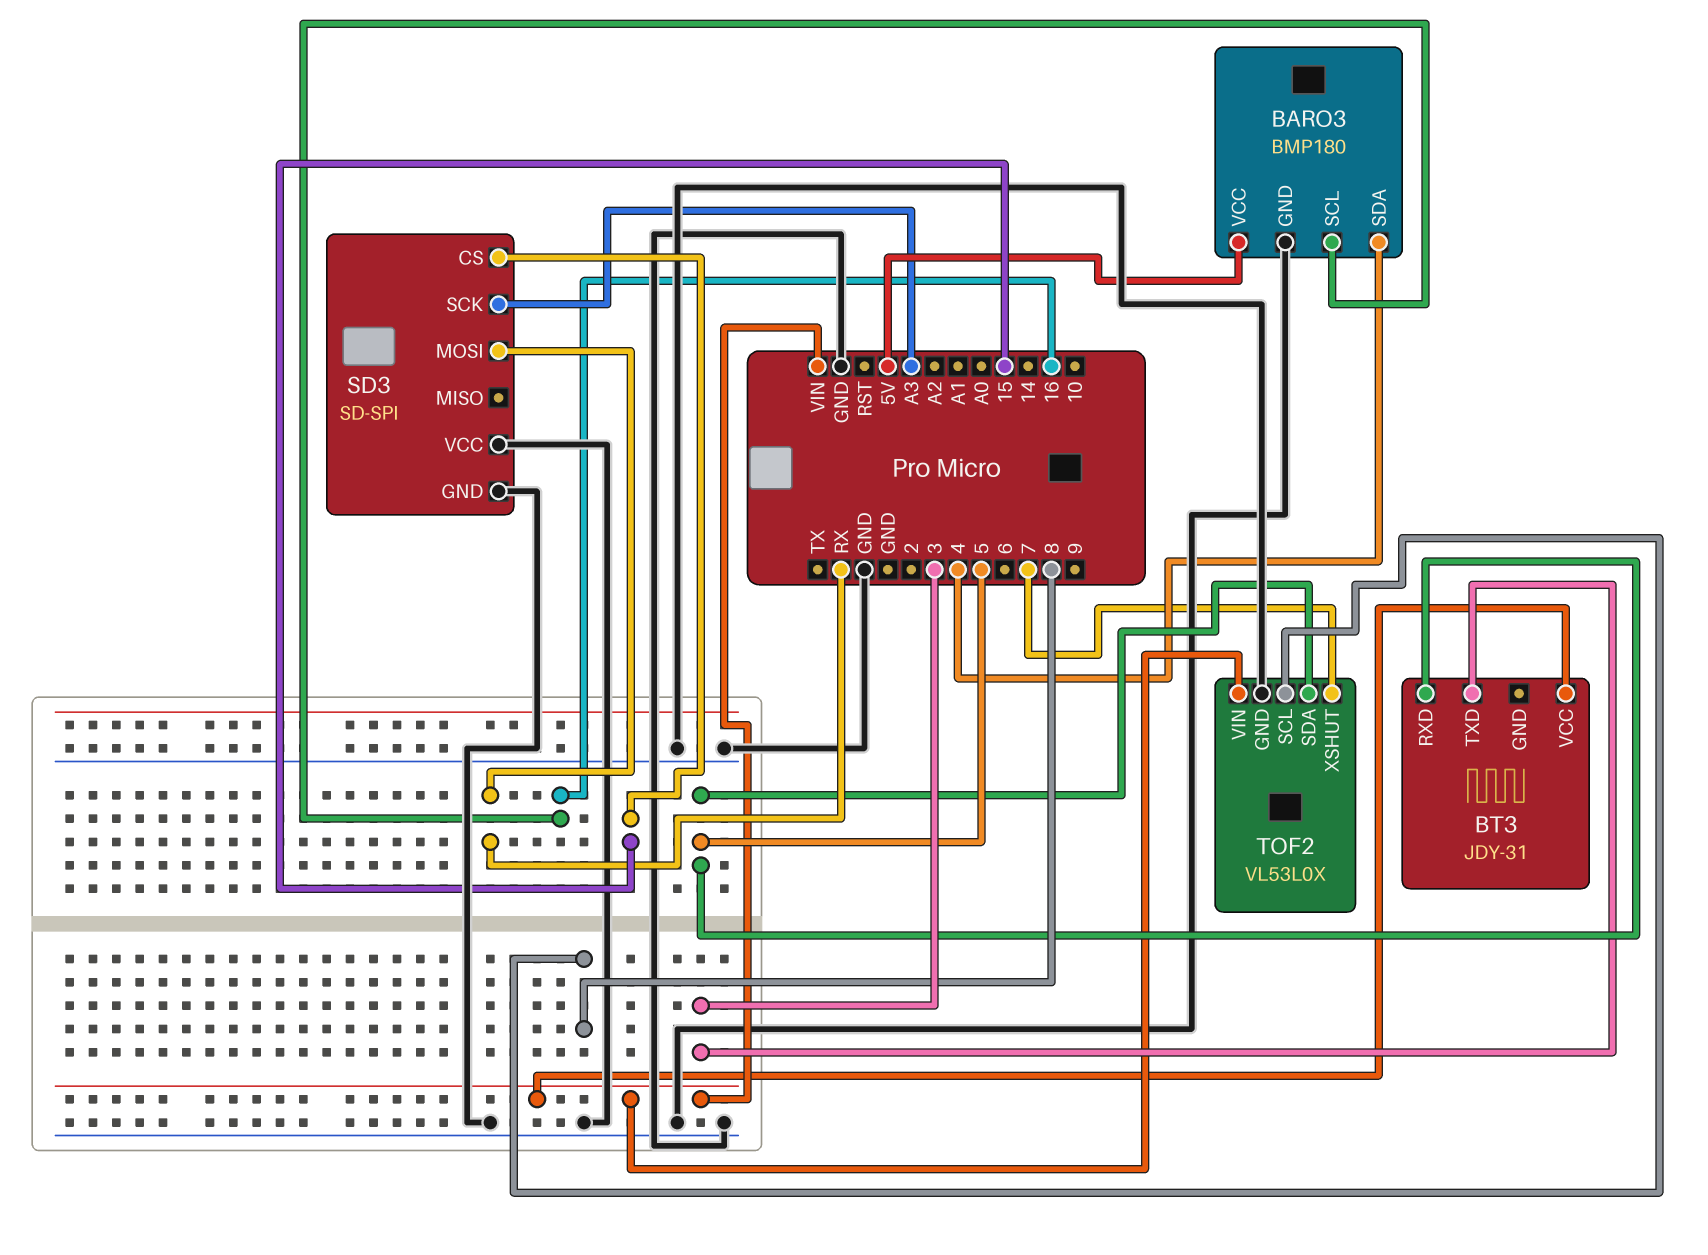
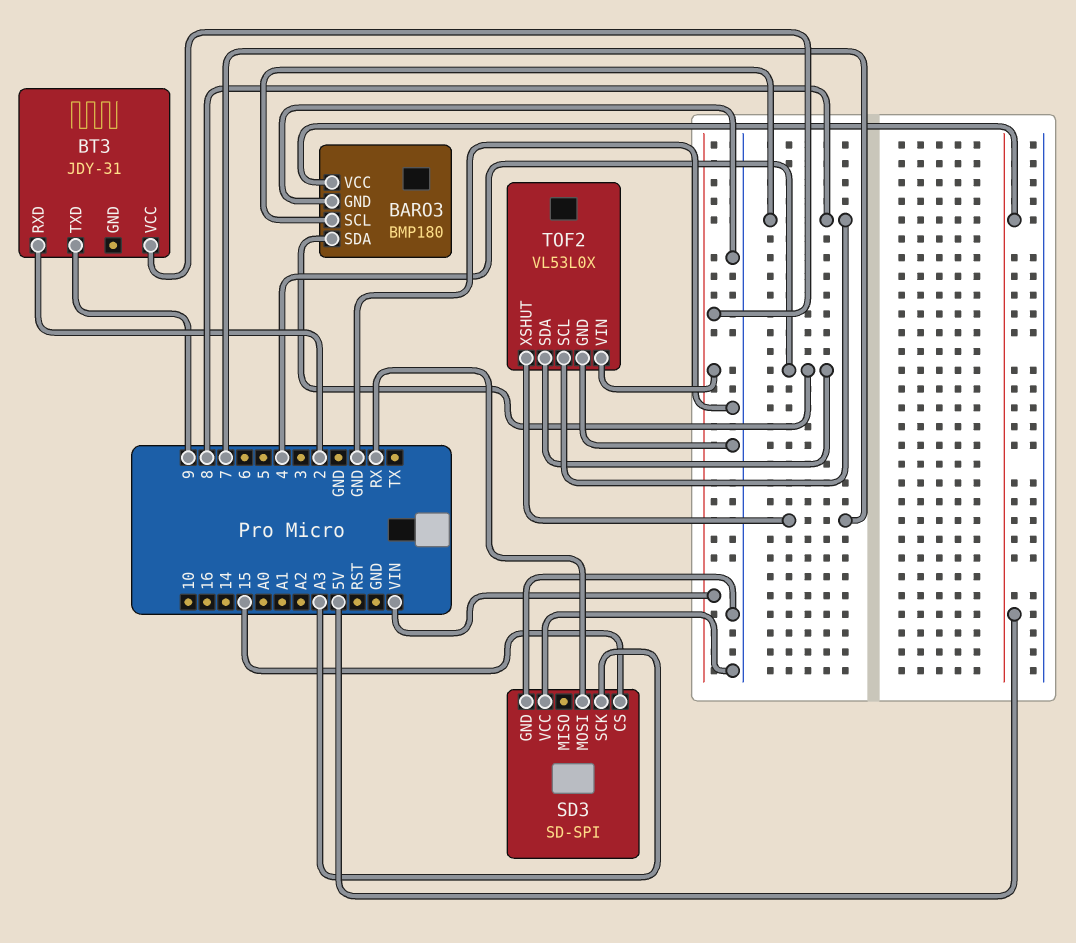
BARO3 pin SCL: 16 -> 8
BT3 pin RXD: 5 -> 2
BT3 pin TXD: 3 -> 9
TOF2 pin SDA: 5 -> 4

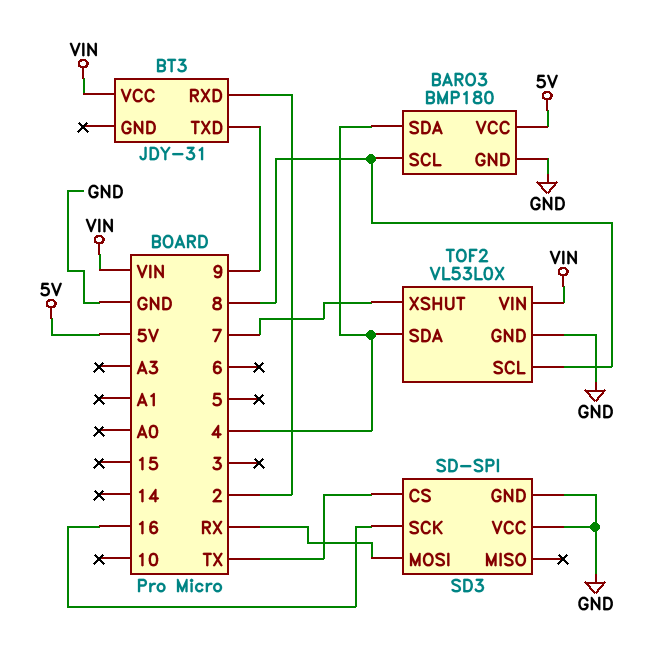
SD3 pin CS: 15 -> TX
SD3 pin SCK: A3 -> 16

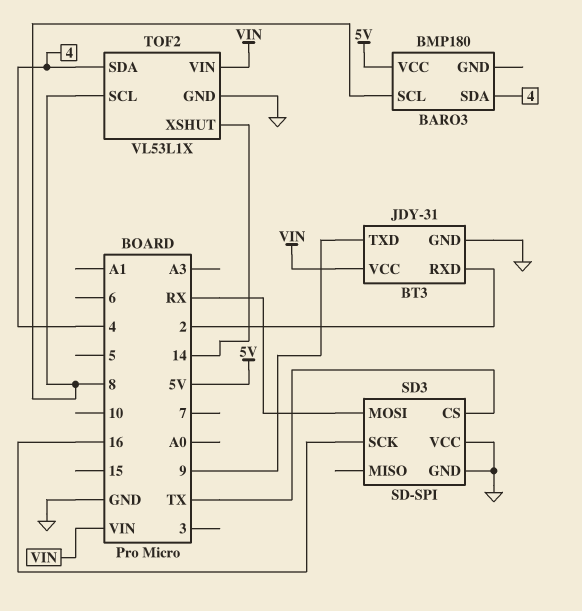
BARO3 pin GND: GND -> none
BT3 pin GND: none -> GND
TOF2: VL53L0X -> VL53L1X
TOF2 pin XSHUT: 7 -> 14

